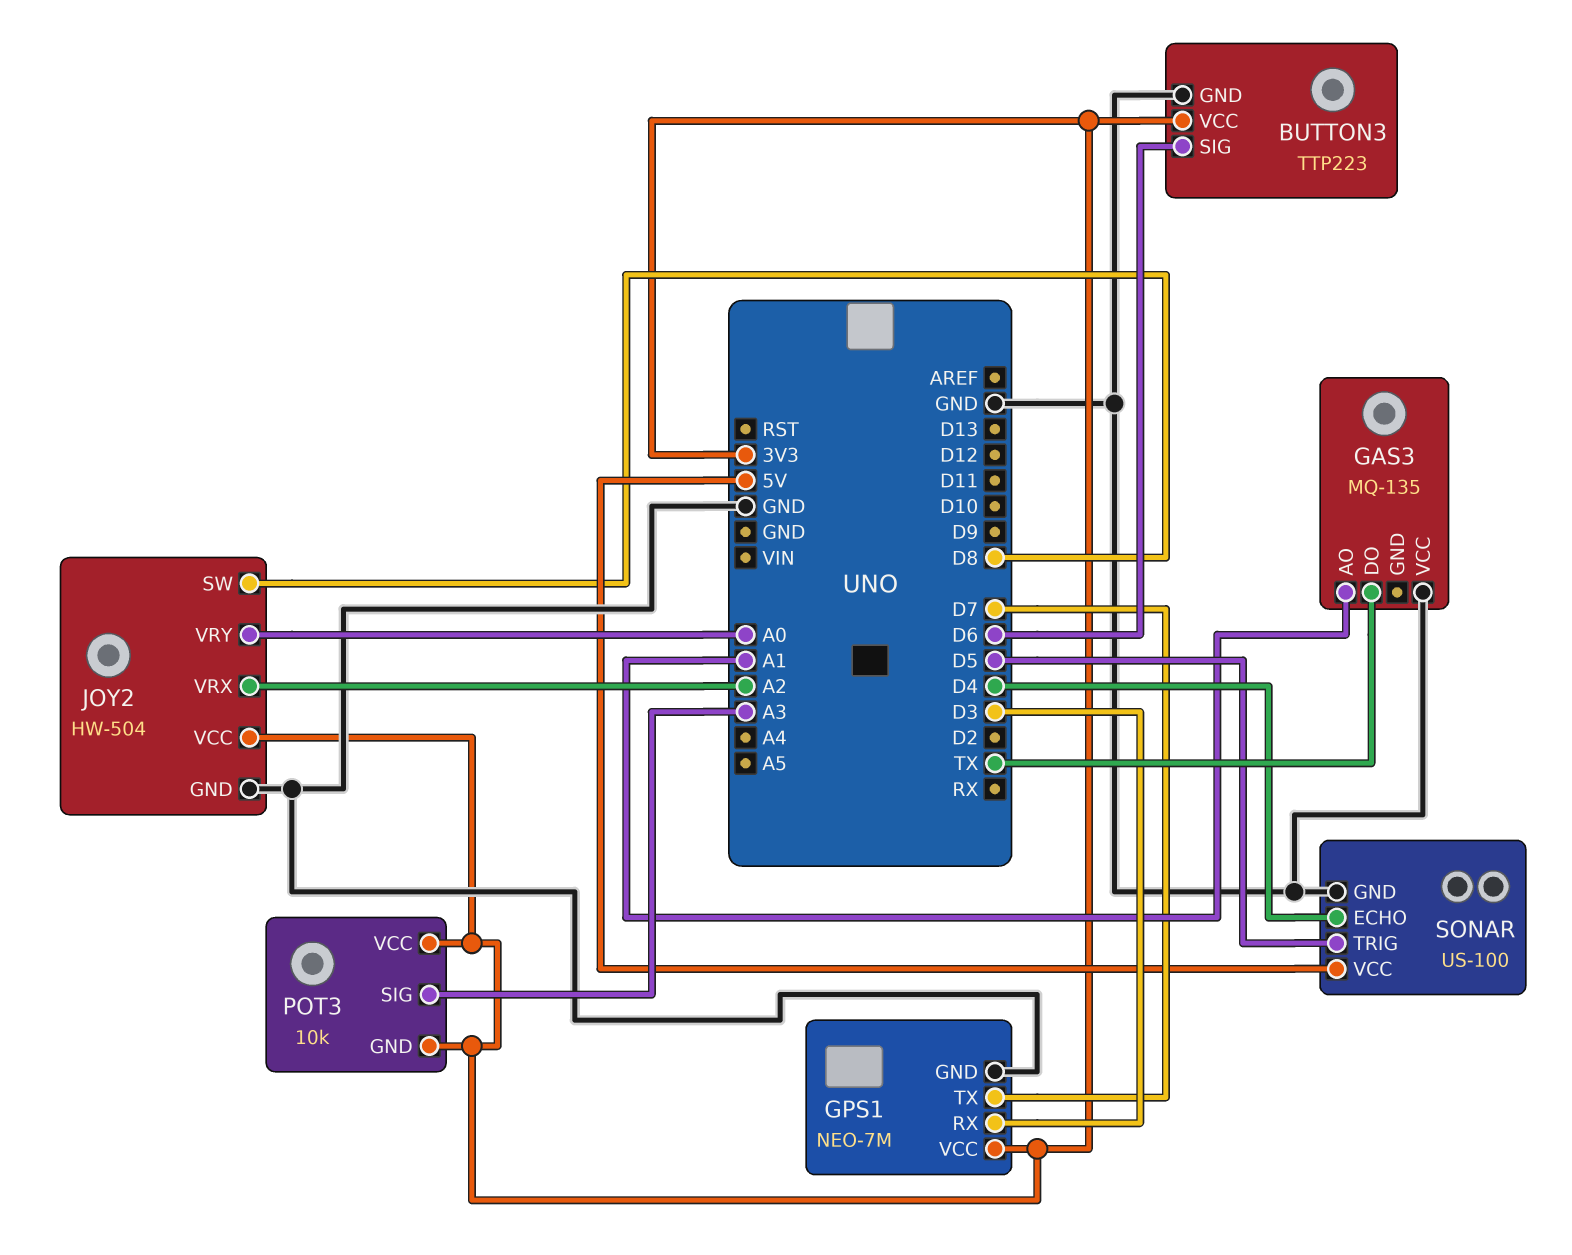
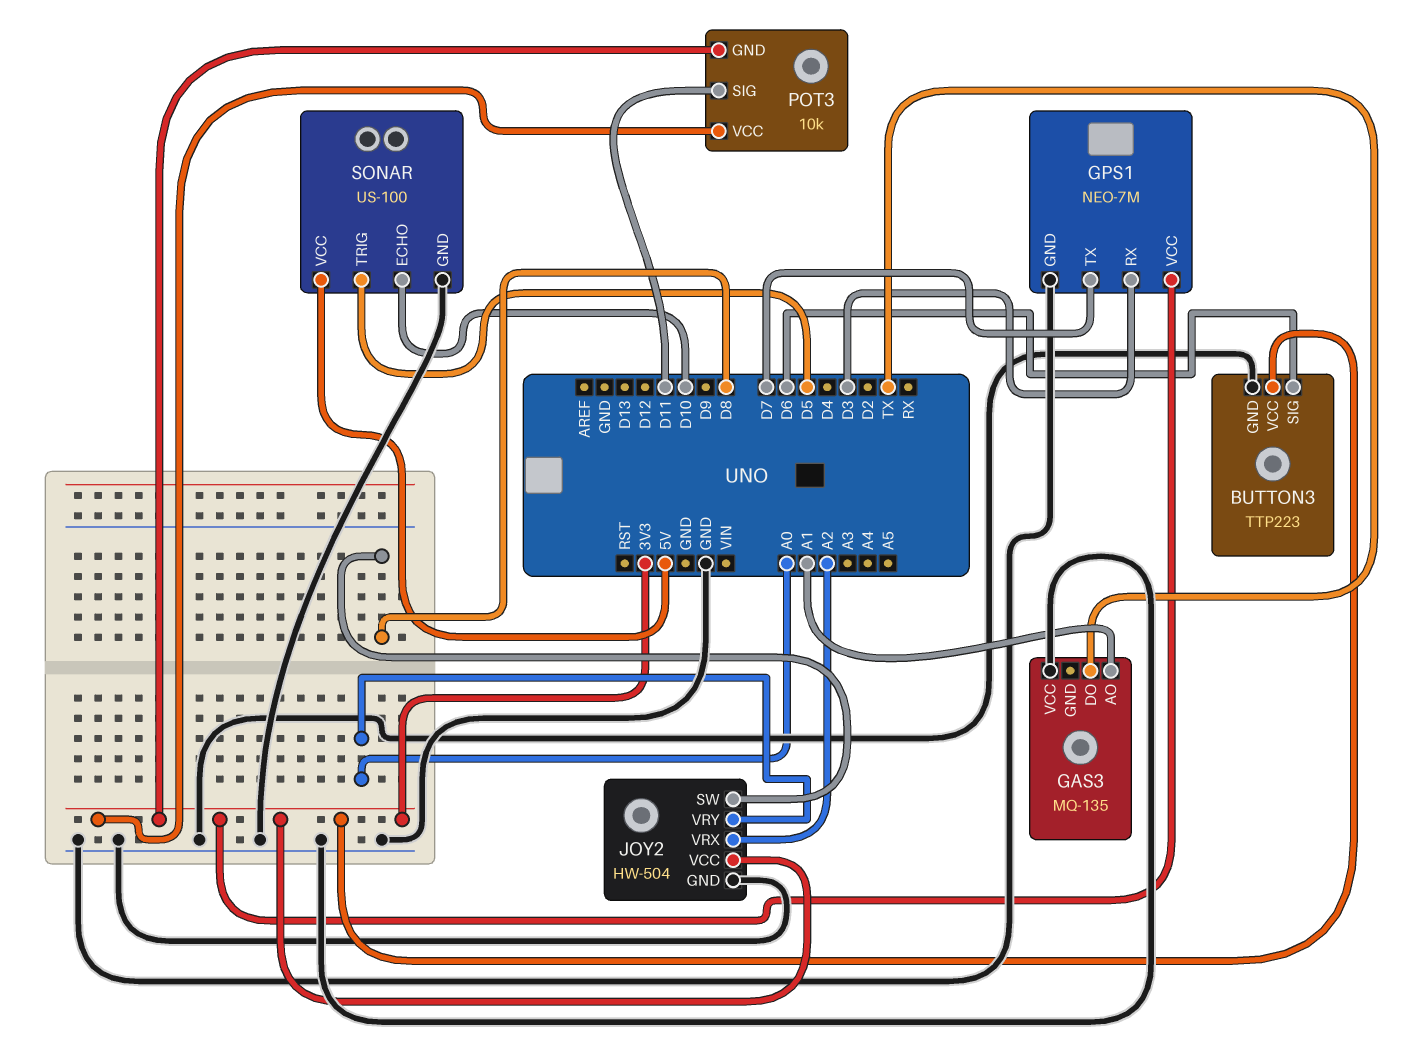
POT3 pin SIG: A3 -> D11
SONAR pin ECHO: D4 -> D10

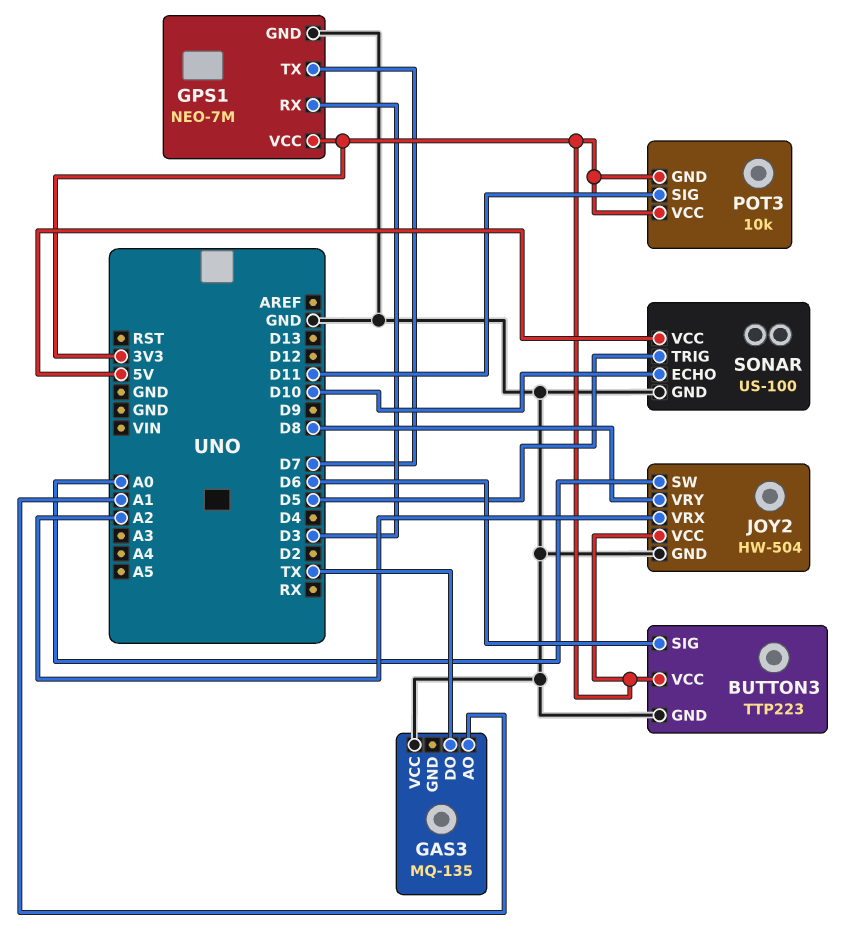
JOY2 pin SW: D8 -> A0
JOY2 pin VRY: A0 -> D8

